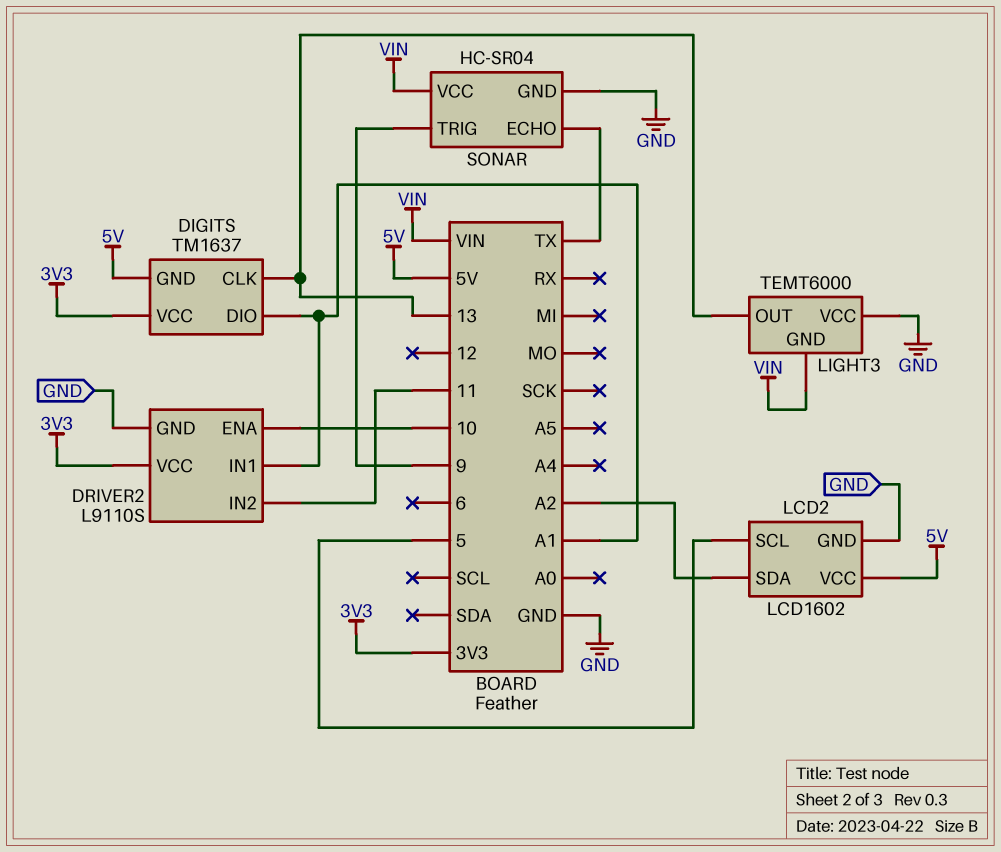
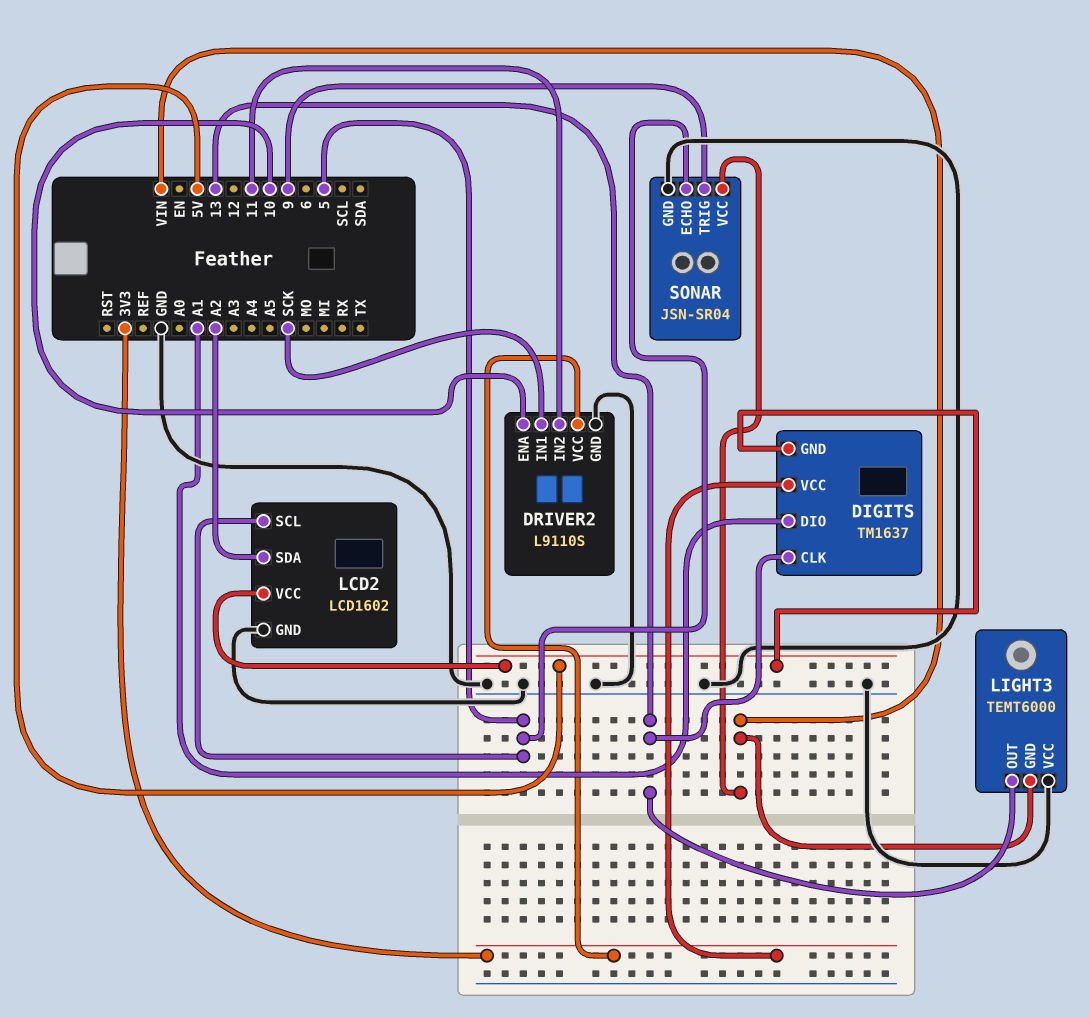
DRIVER2 pin IN1: A1 -> SCK
SONAR: HC-SR04 -> JSN-SR04
SONAR pin ECHO: TX -> 5

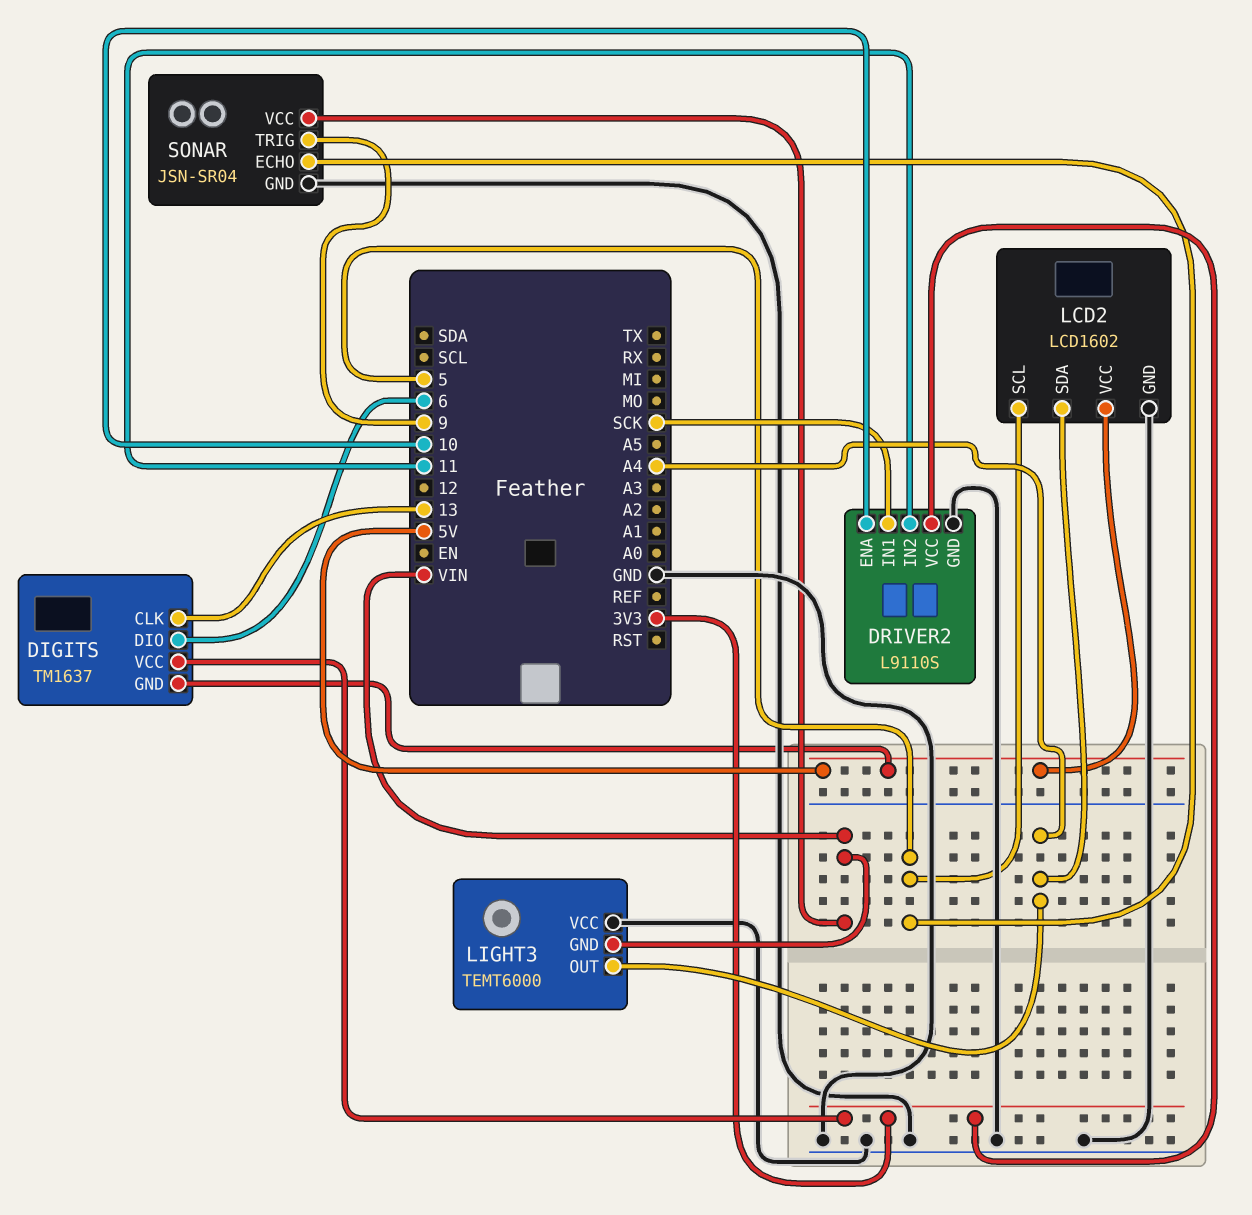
DIGITS pin DIO: A1 -> 6
LCD2 pin SDA: A2 -> A4
LIGHT3 pin OUT: 13 -> A4

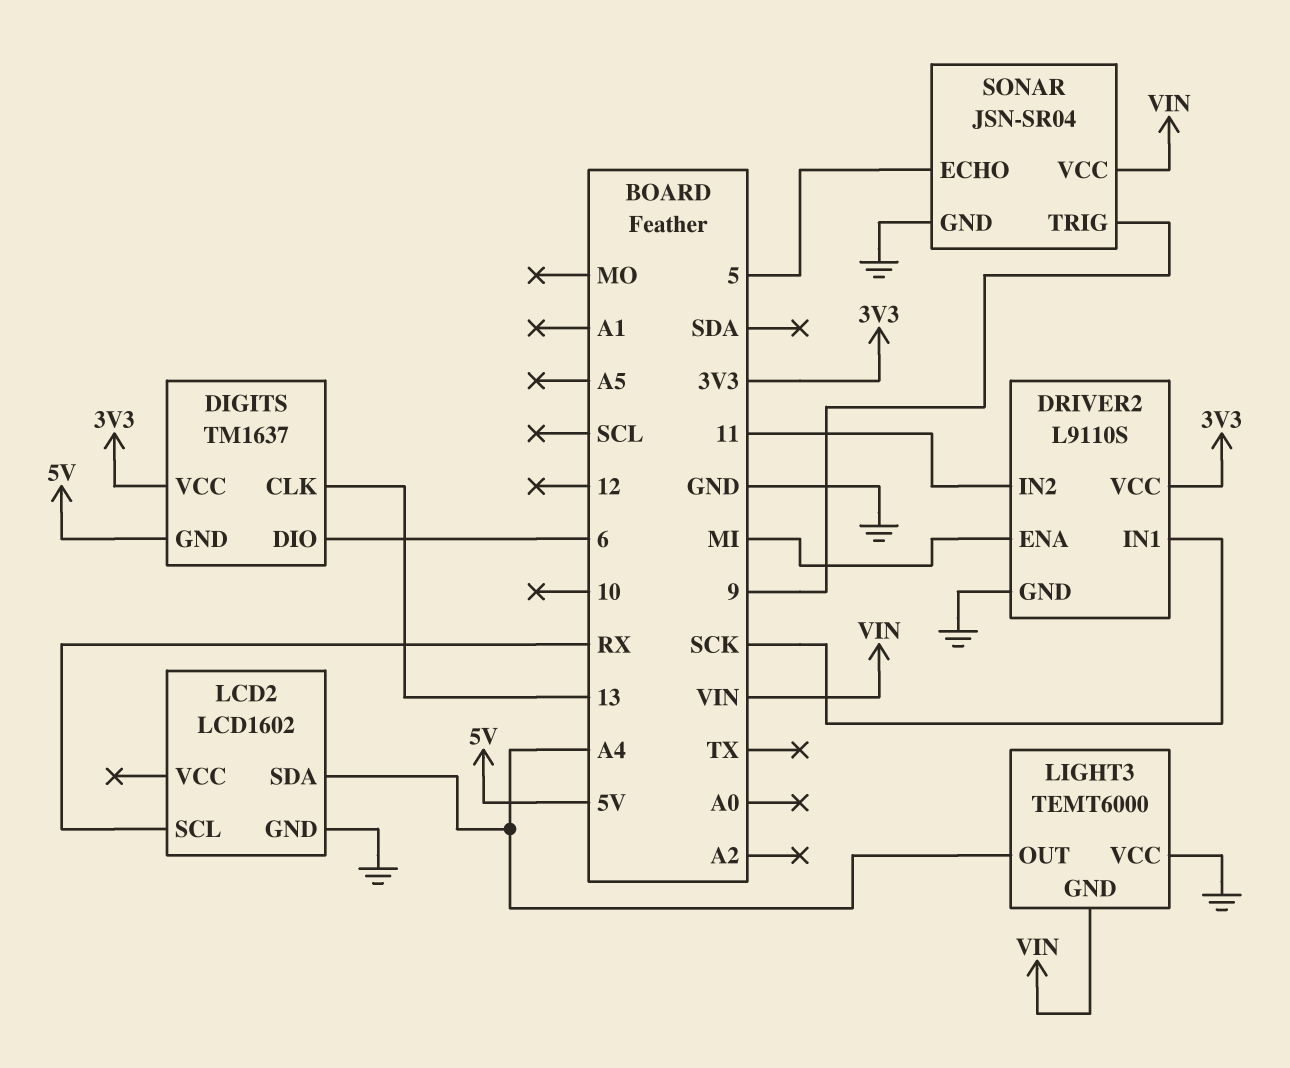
DRIVER2 pin ENA: 10 -> MI
LCD2 pin SCL: 5 -> RX
LCD2 pin VCC: 5V -> none

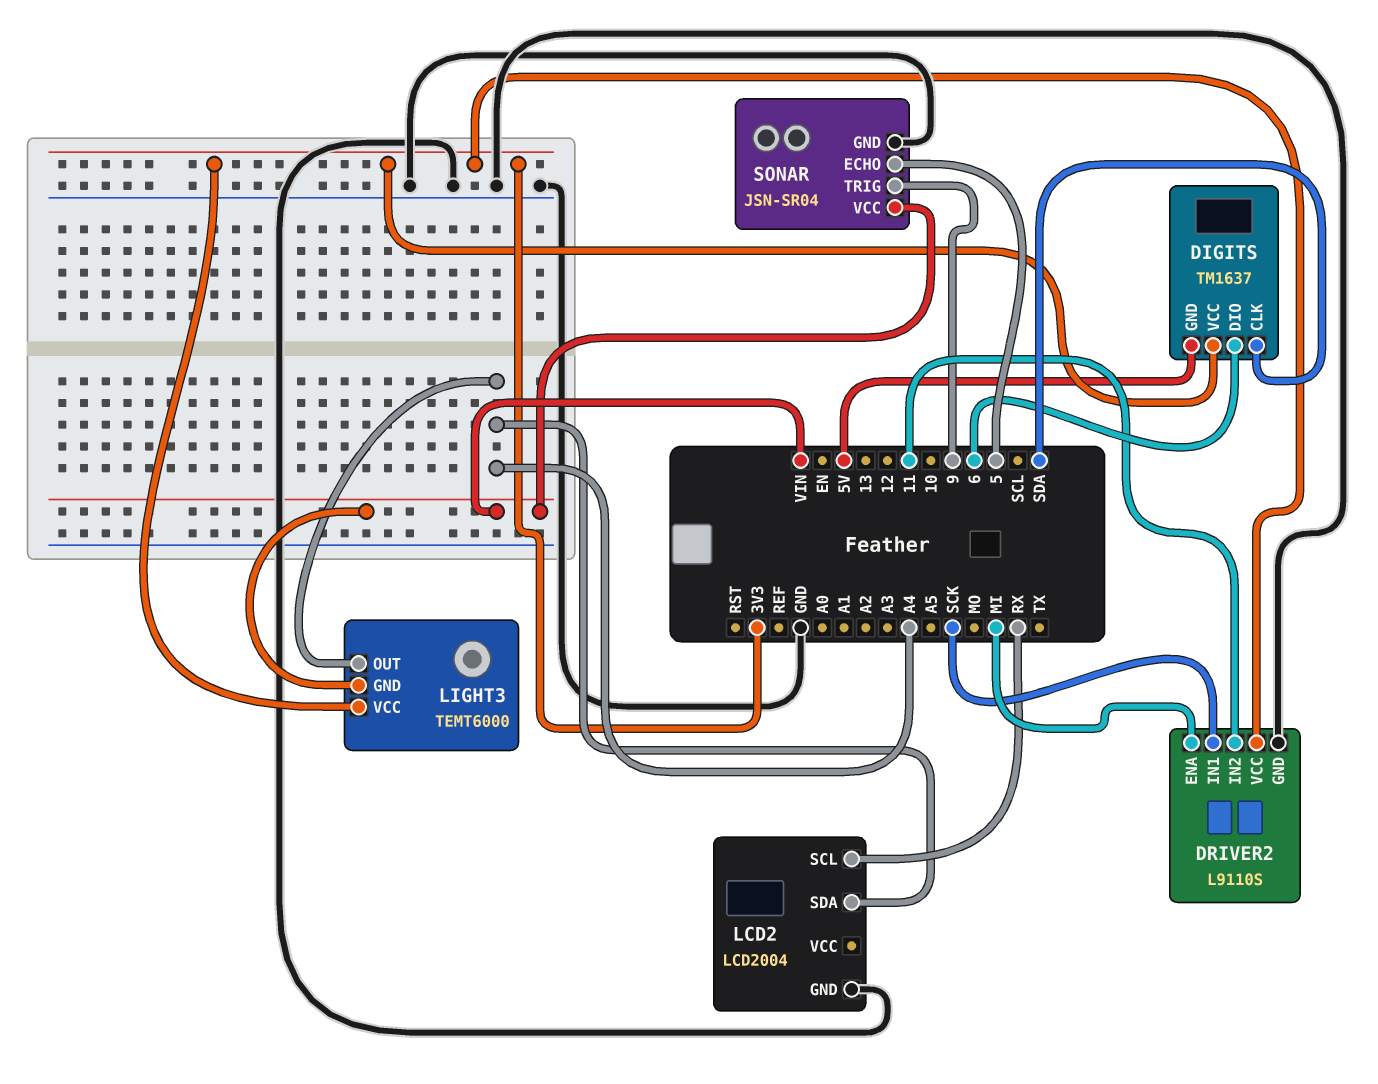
DIGITS pin CLK: 13 -> SDA
LCD2: LCD1602 -> LCD2004
LIGHT3 pin VCC: GND -> 3V3

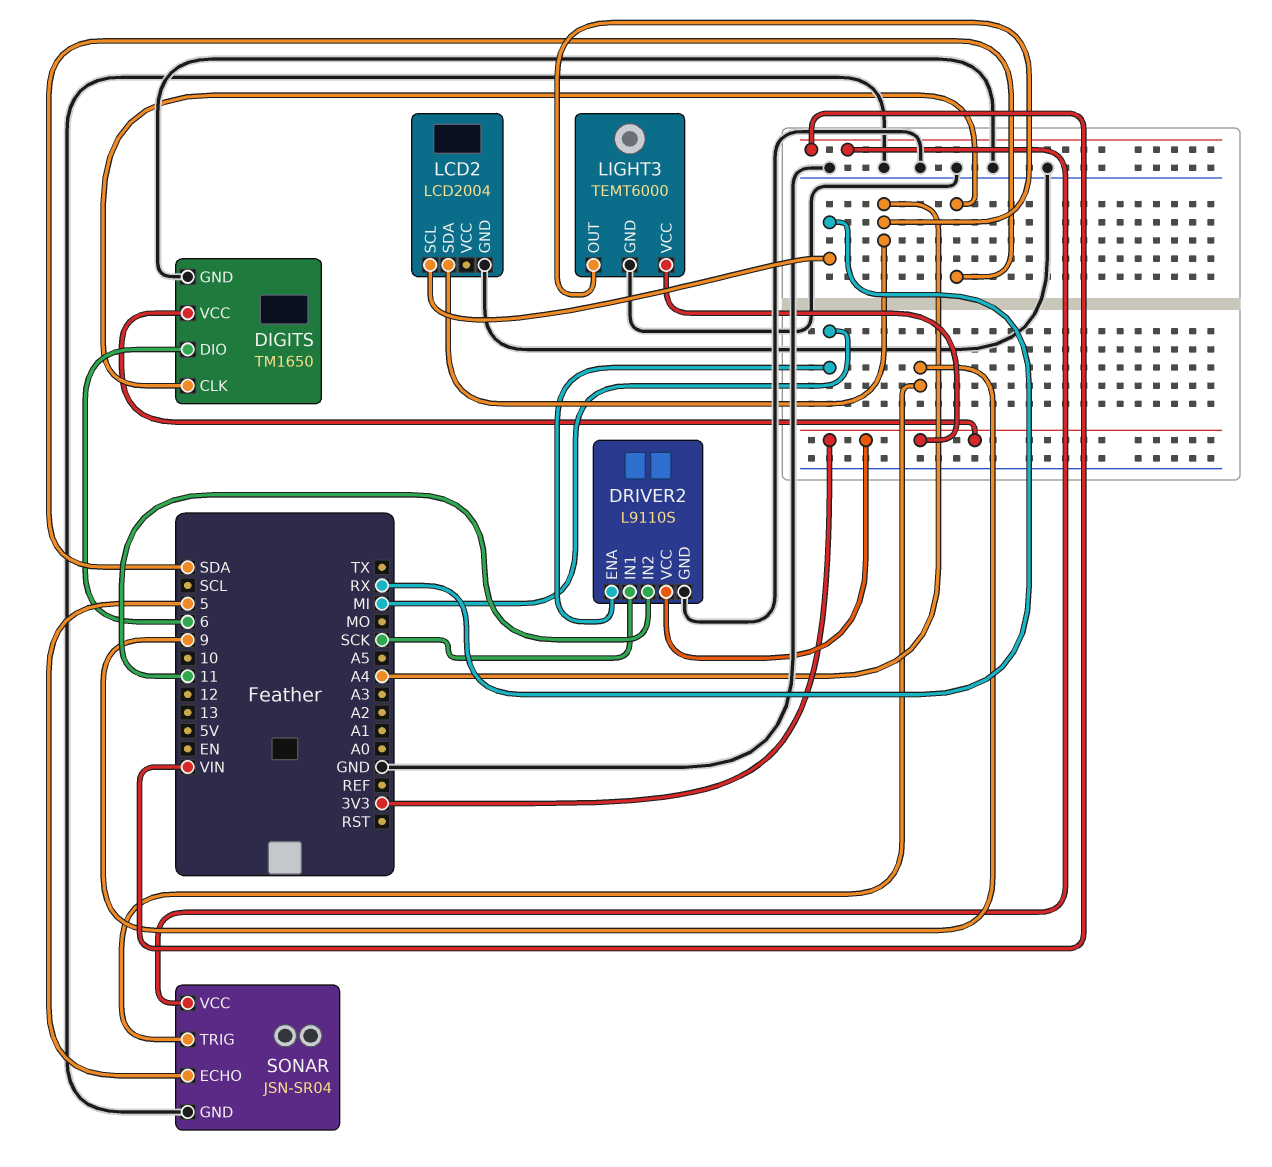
DIGITS: TM1637 -> TM1650
DIGITS pin GND: 5V -> GND
LIGHT3 pin GND: VIN -> GND

